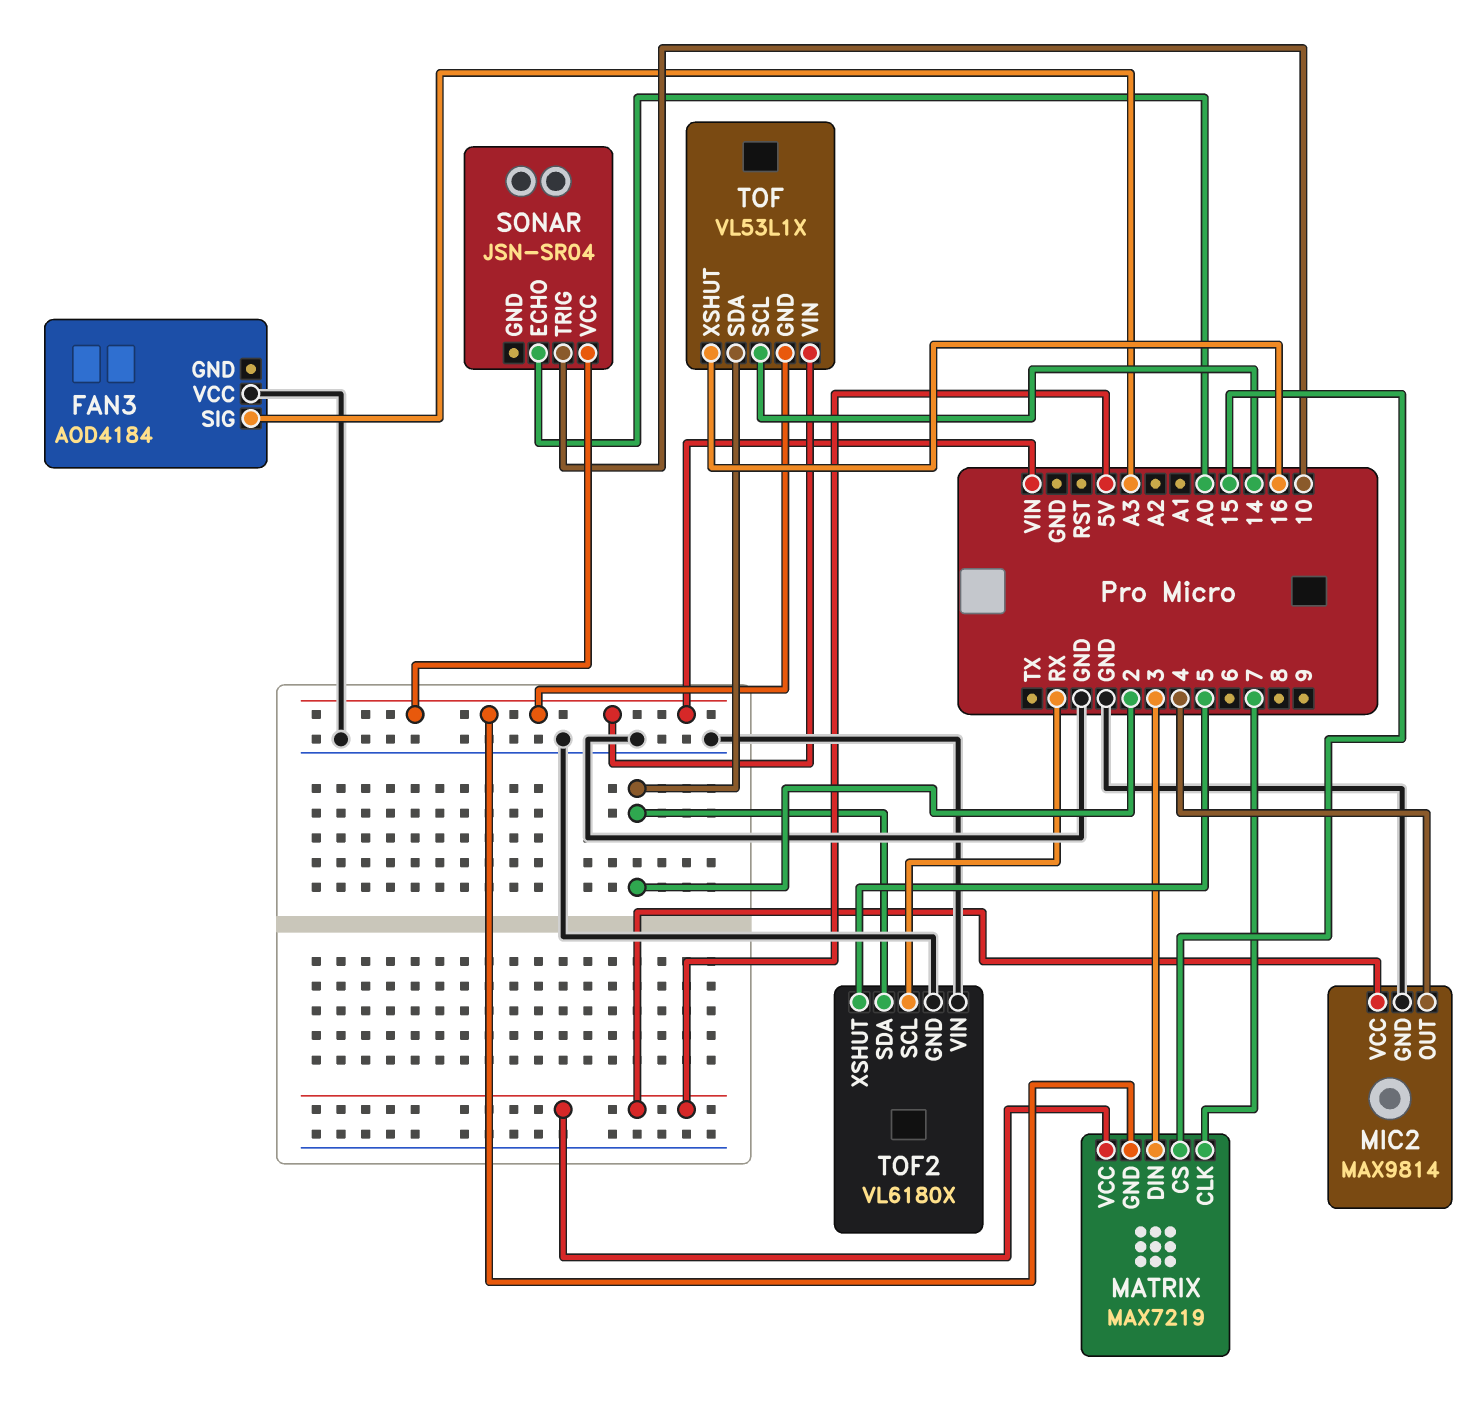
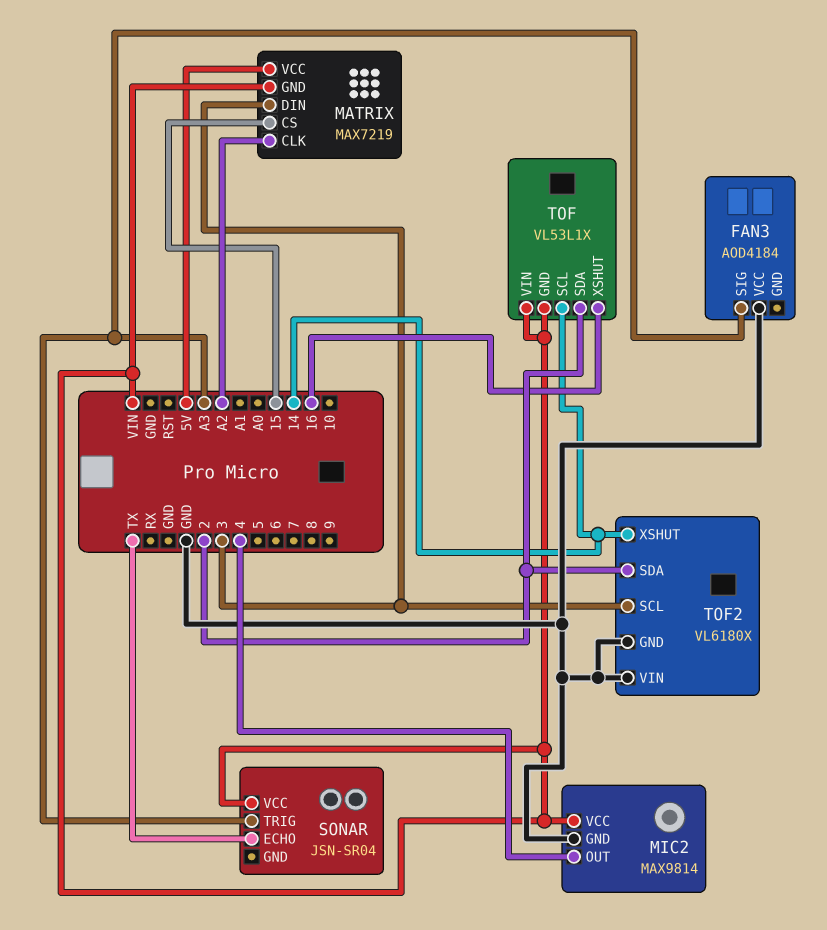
MATRIX pin CLK: 7 -> A2
MIC2 pin VCC: 5V -> VIN
SONAR pin ECHO: A0 -> TX
SONAR pin TRIG: 10 -> A3
TOF2 pin SCL: RX -> 3
TOF2 pin XSHUT: 5 -> 14

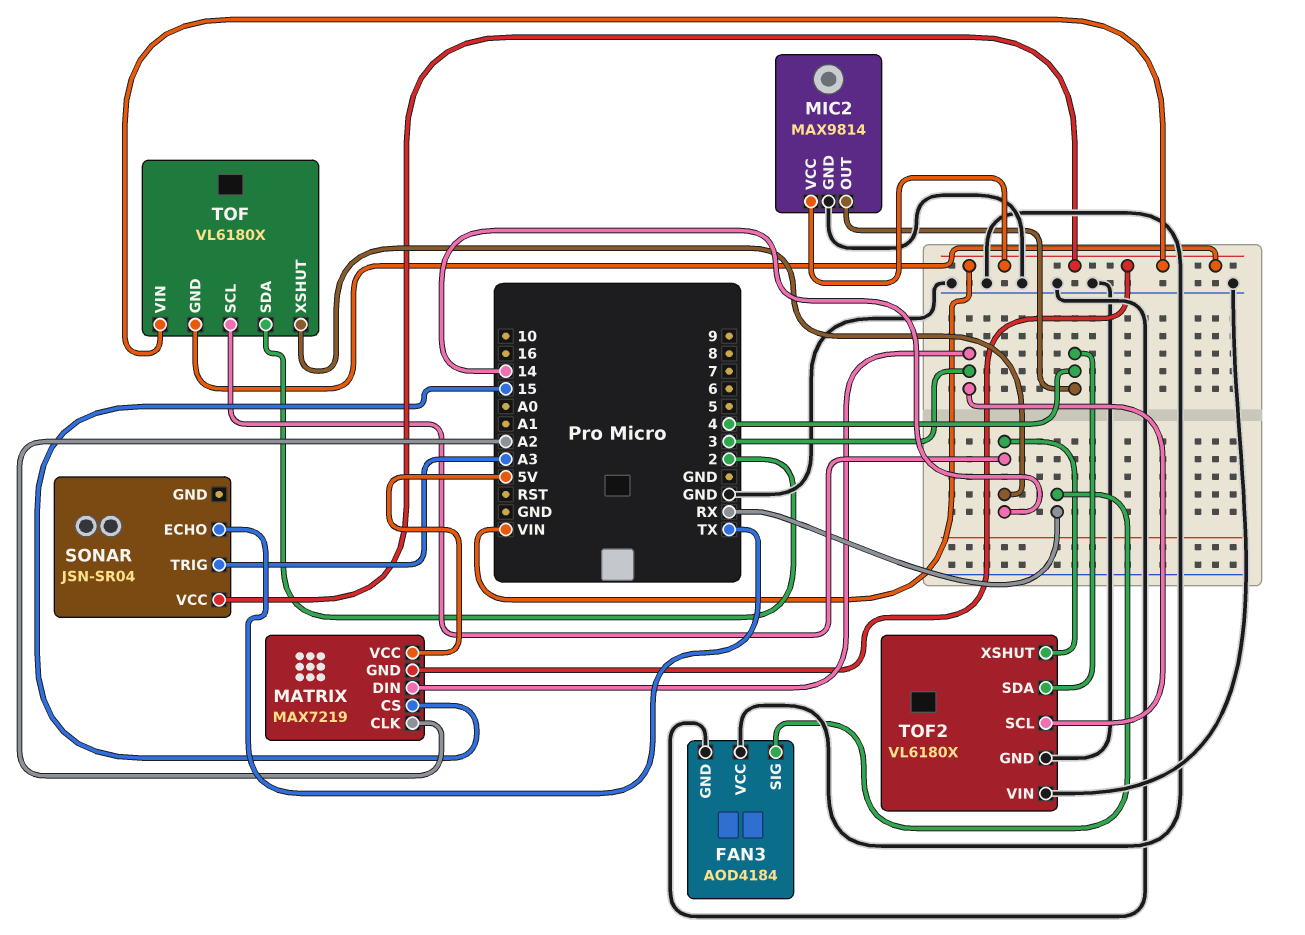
FAN3 pin GND: none -> GND
FAN3 pin SIG: A3 -> RX
TOF: VL53L1X -> VL6180X
TOF pin XSHUT: 16 -> 14
TOF2 pin SDA: 2 -> 4

